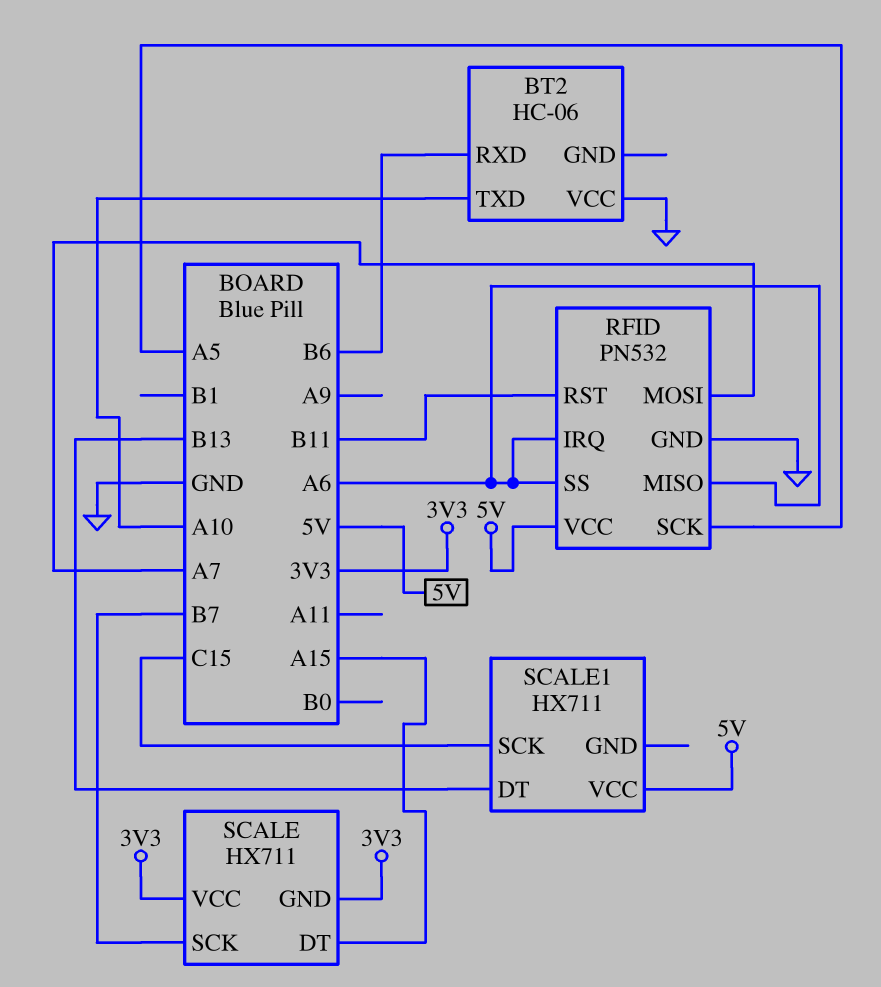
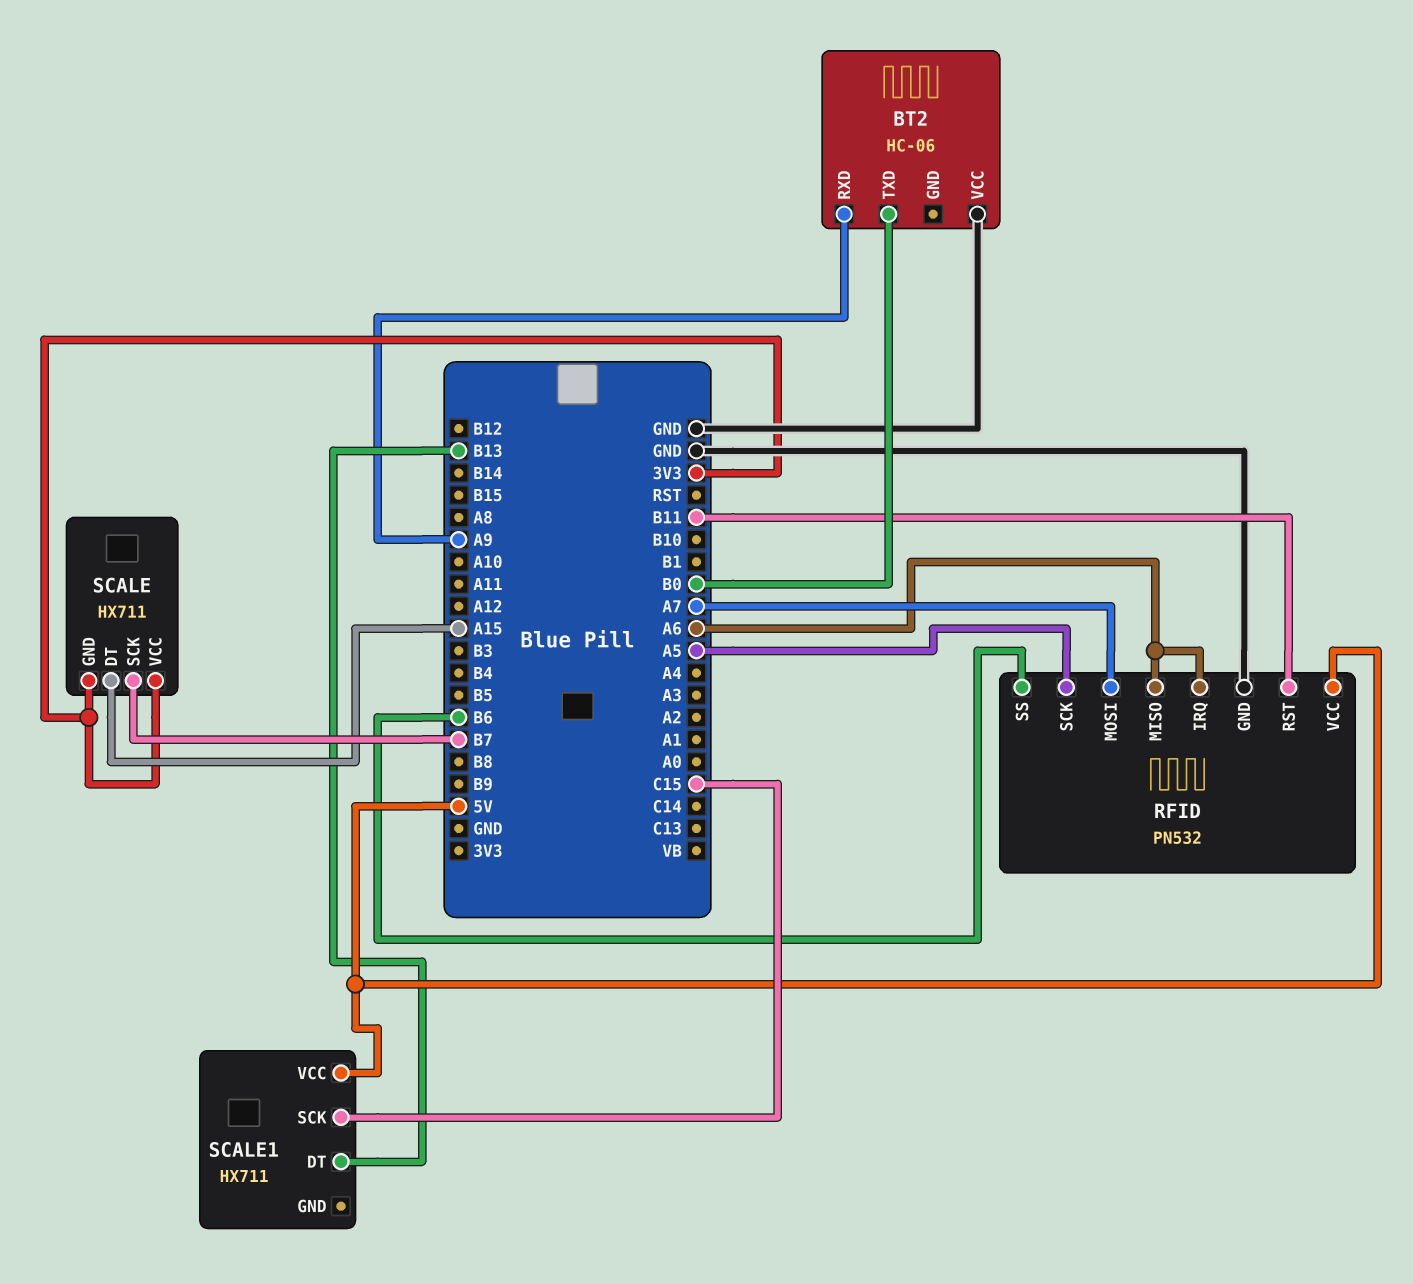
BT2 pin RXD: B6 -> A9
BT2 pin TXD: A10 -> B0
RFID pin SS: A6 -> B6

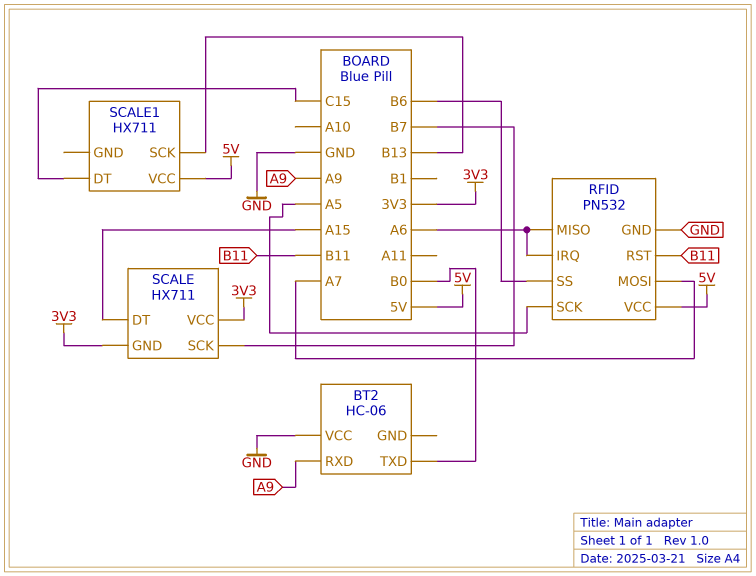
SCALE1 pin DT: B13 -> C15
SCALE1 pin SCK: C15 -> B13

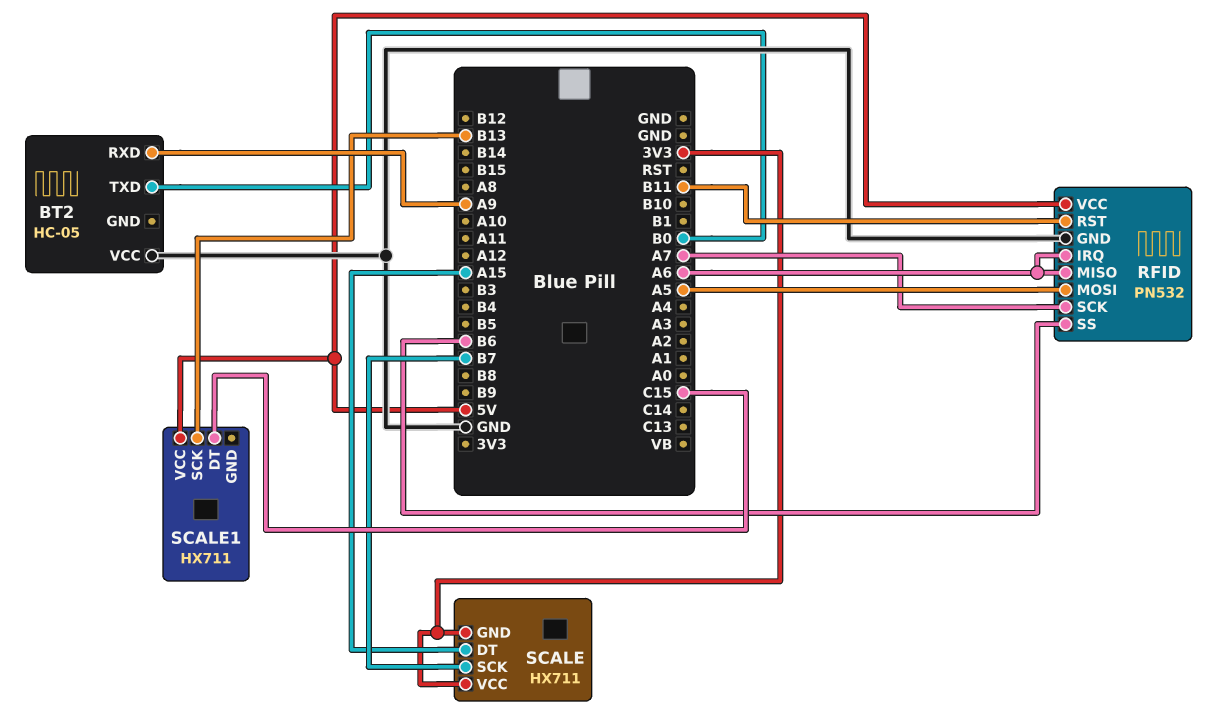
BT2: HC-06 -> HC-05
RFID pin MOSI: A7 -> A5
RFID pin SCK: A5 -> A7

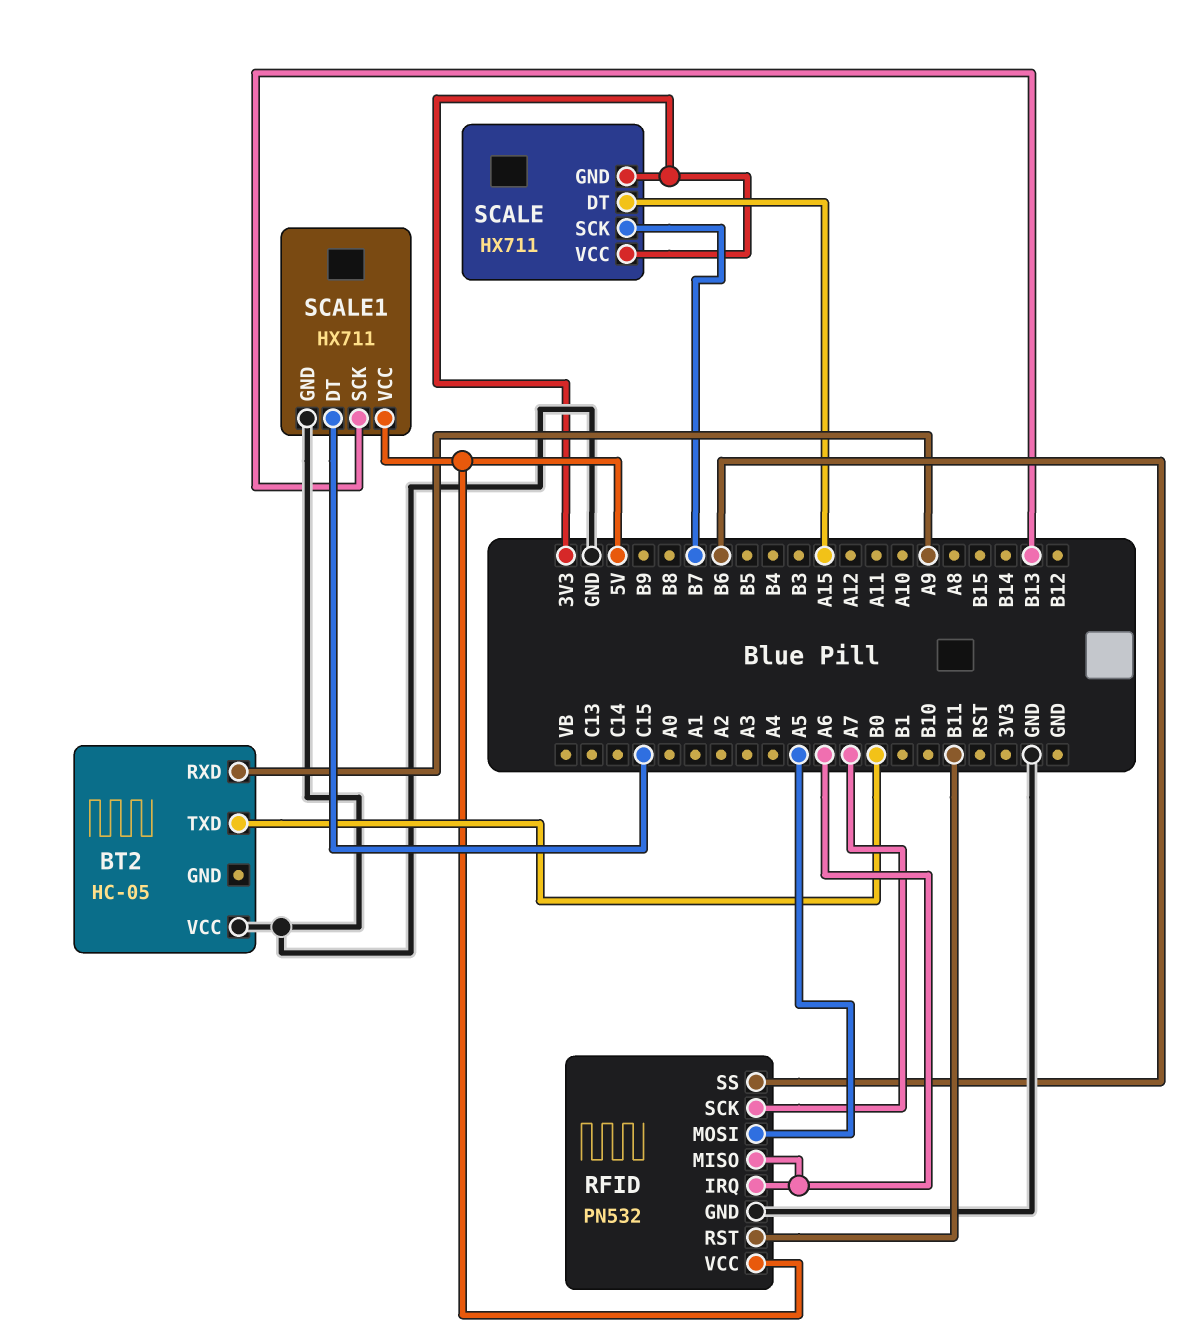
SCALE1 pin GND: none -> GND

